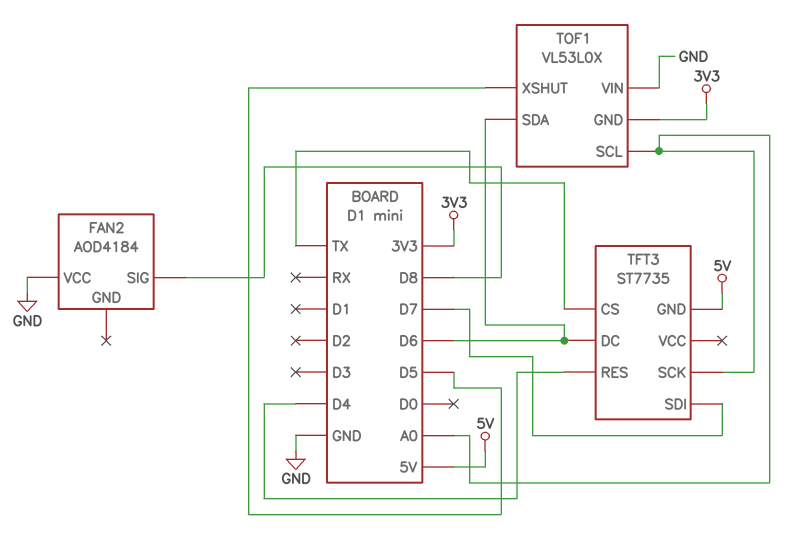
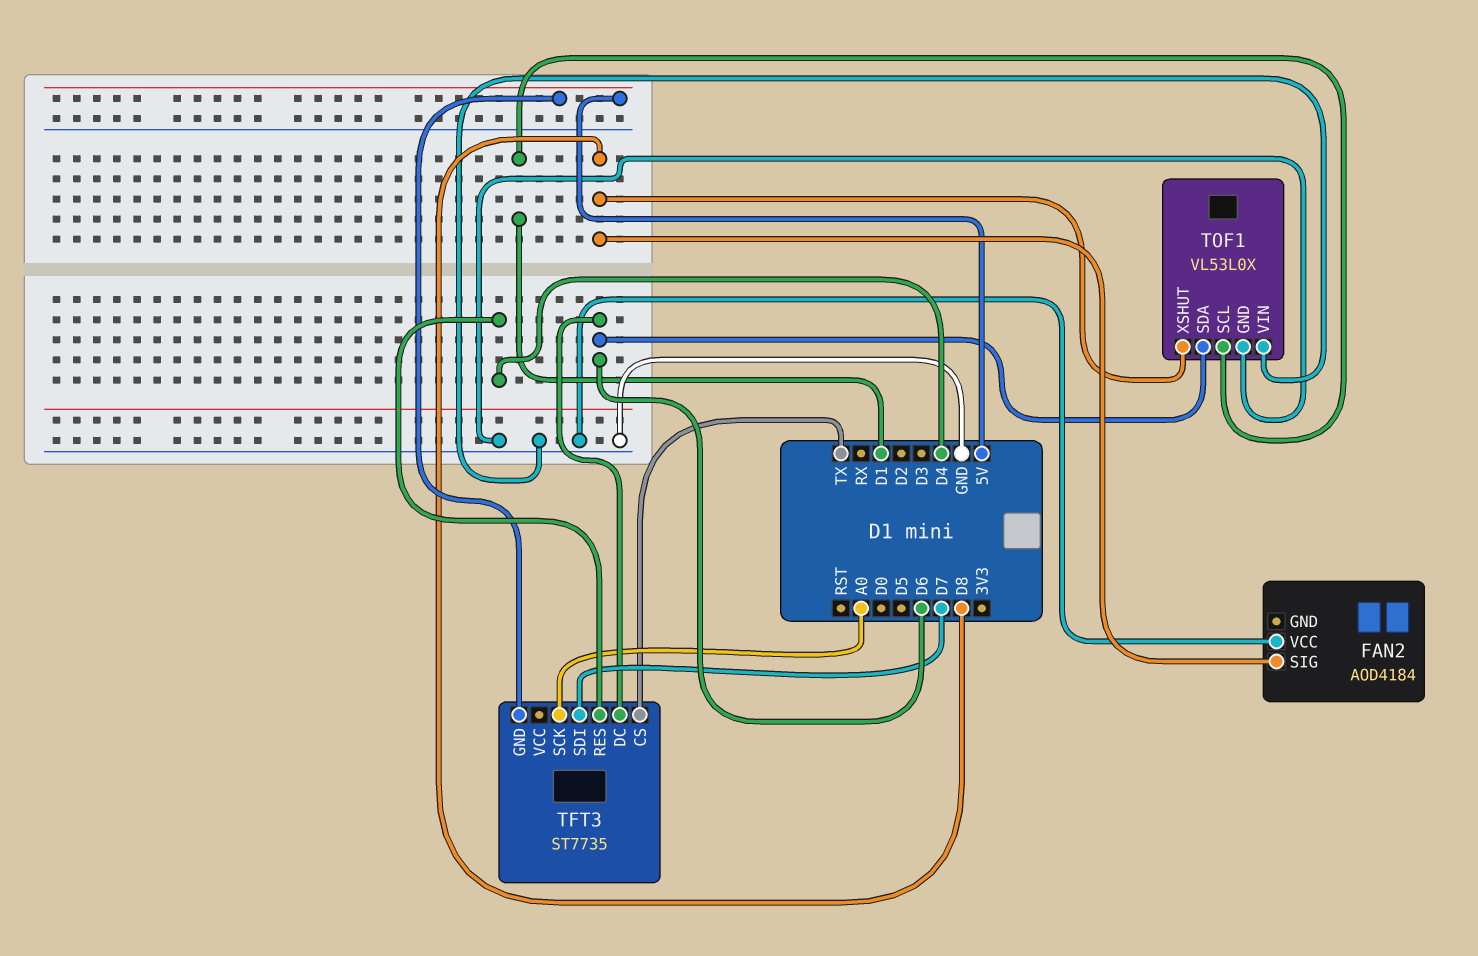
TOF1 pin GND: 3V3 -> GND
TOF1 pin SCL: A0 -> D1
TOF1 pin XSHUT: D5 -> D8

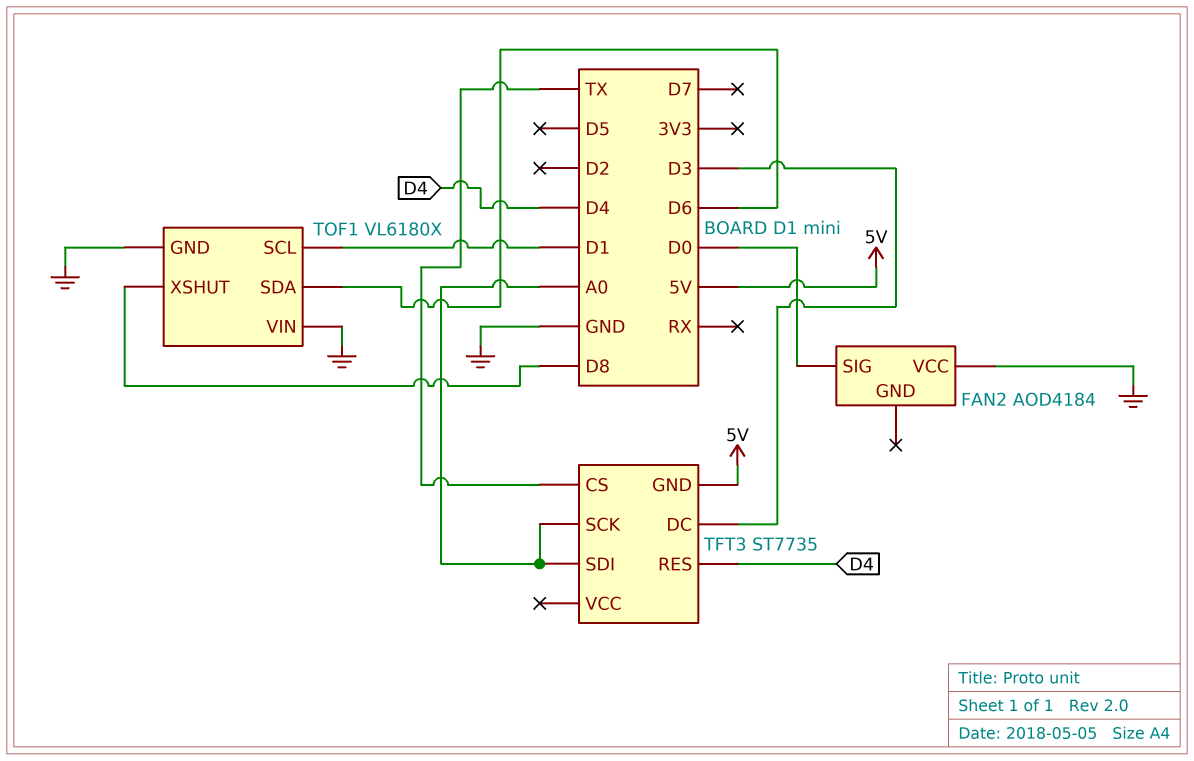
FAN2 pin SIG: D8 -> D0
TFT3 pin DC: D6 -> D3
TFT3 pin SDI: D7 -> A0
TOF1: VL53L0X -> VL6180X

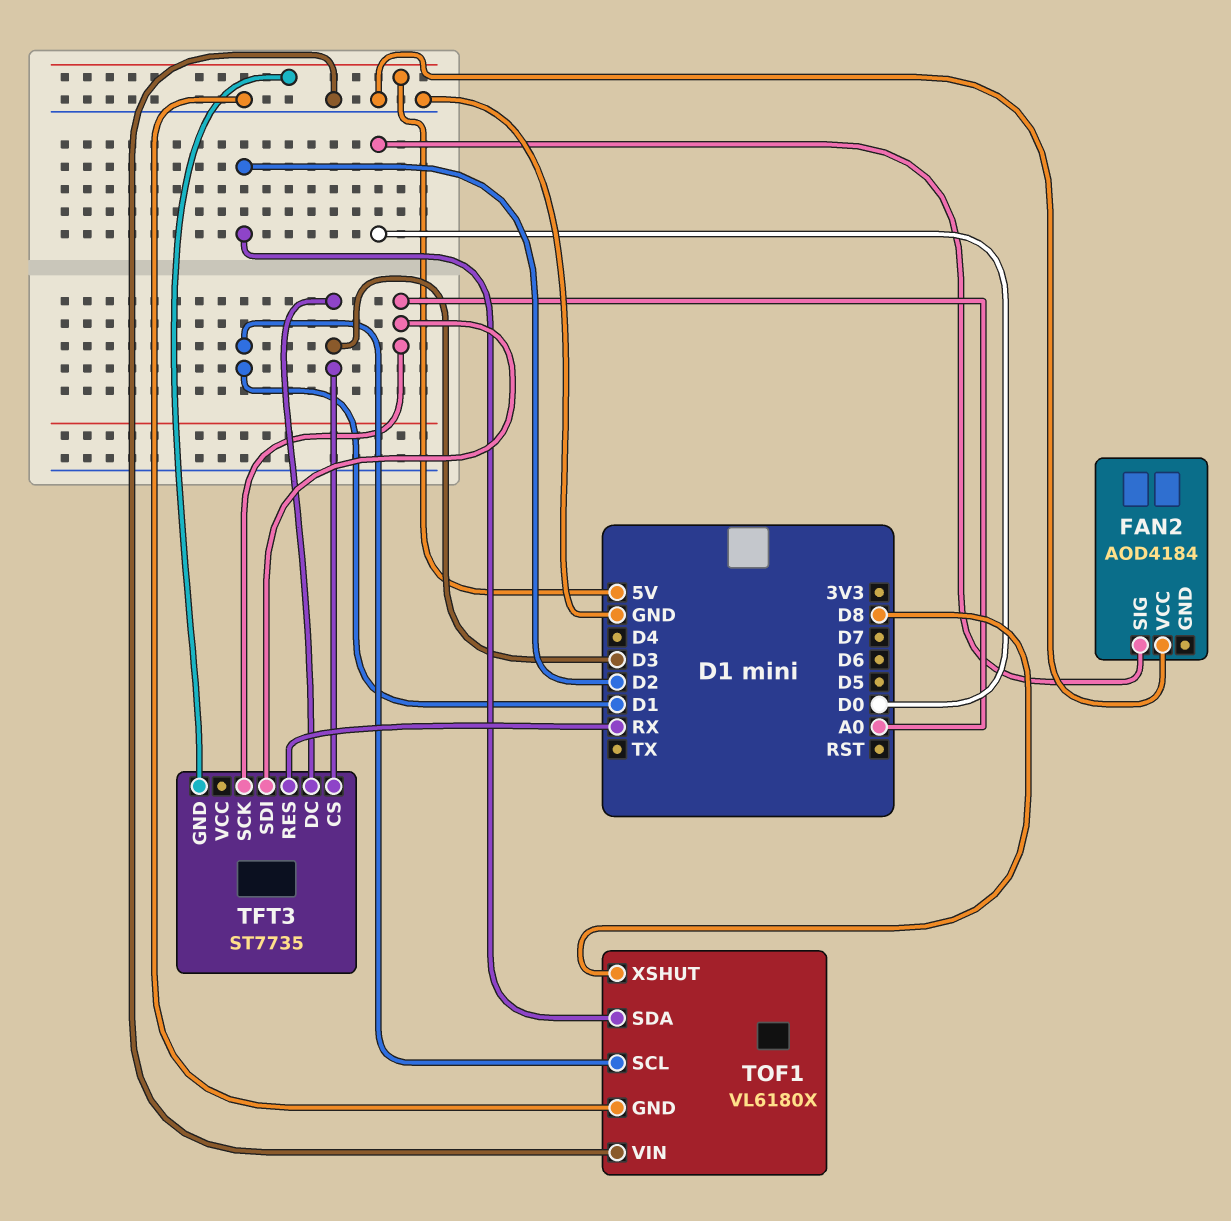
TFT3 pin CS: TX -> D3
TFT3 pin RES: D4 -> RX
TOF1 pin SDA: D6 -> D2

